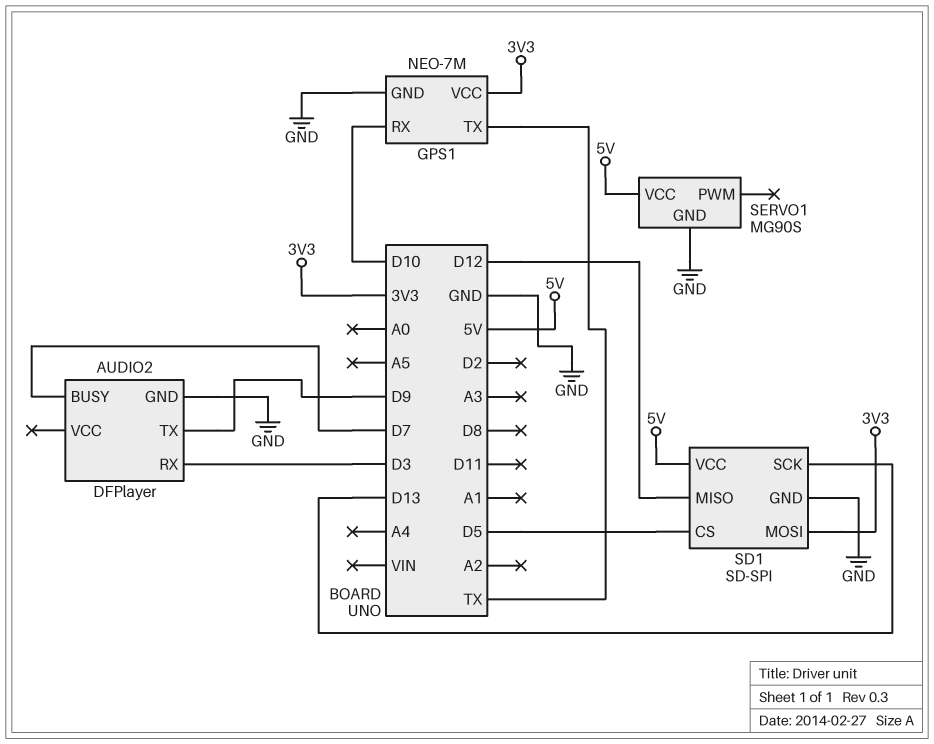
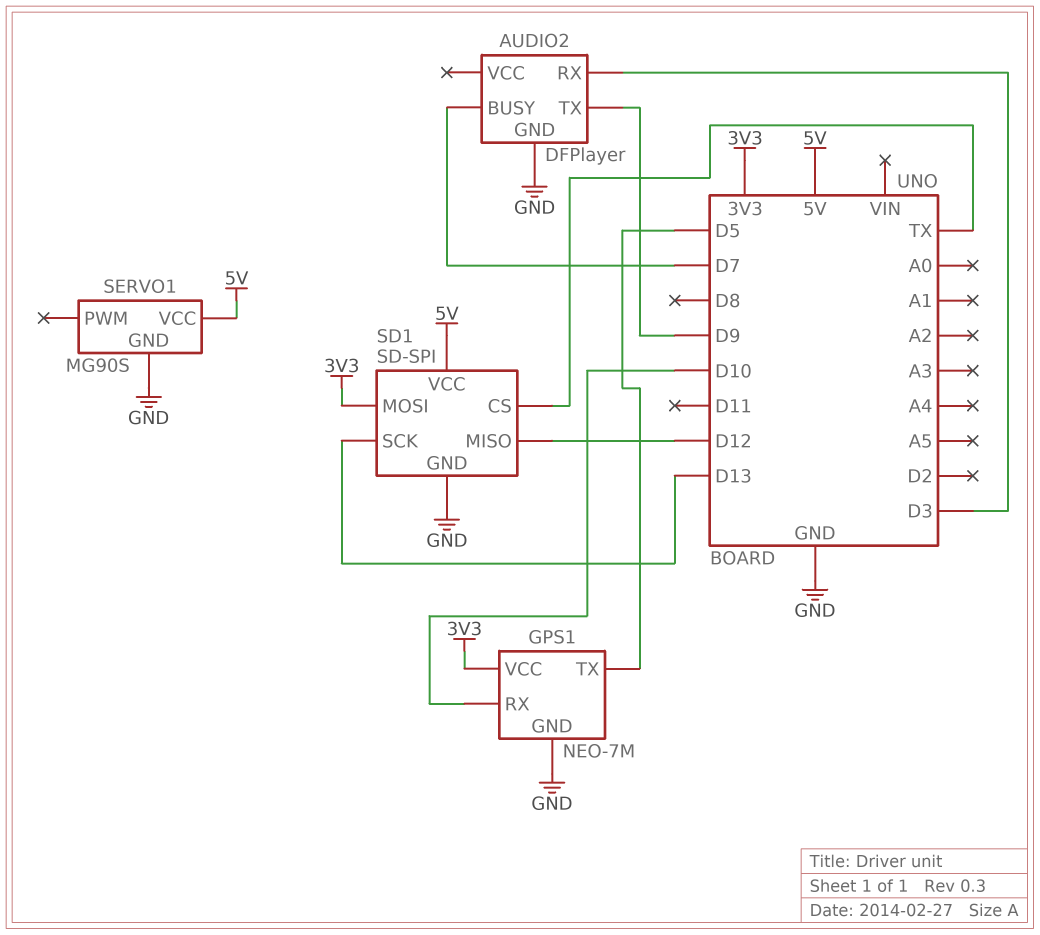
GPS1 pin TX: TX -> D5
SD1 pin CS: D5 -> TX

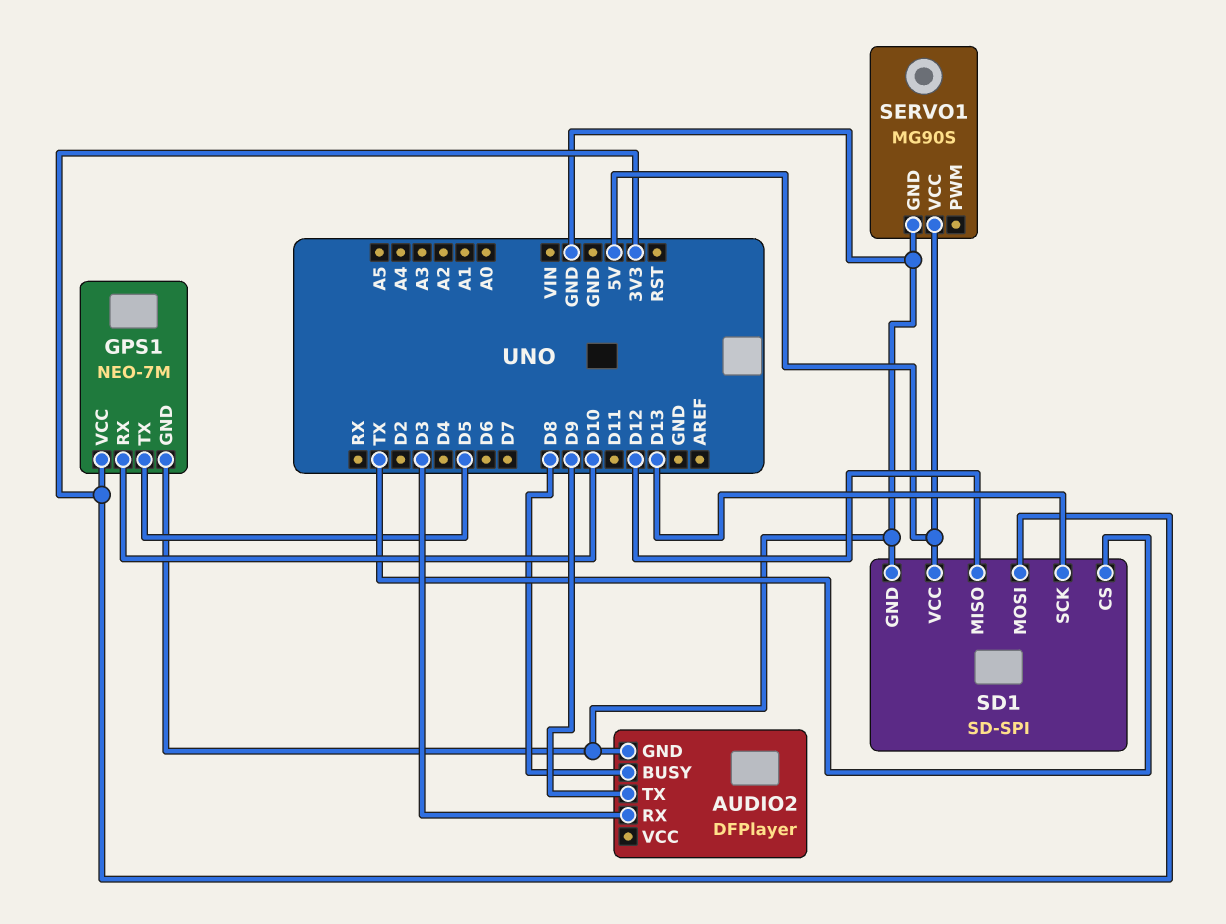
AUDIO2 pin BUSY: D7 -> D8

